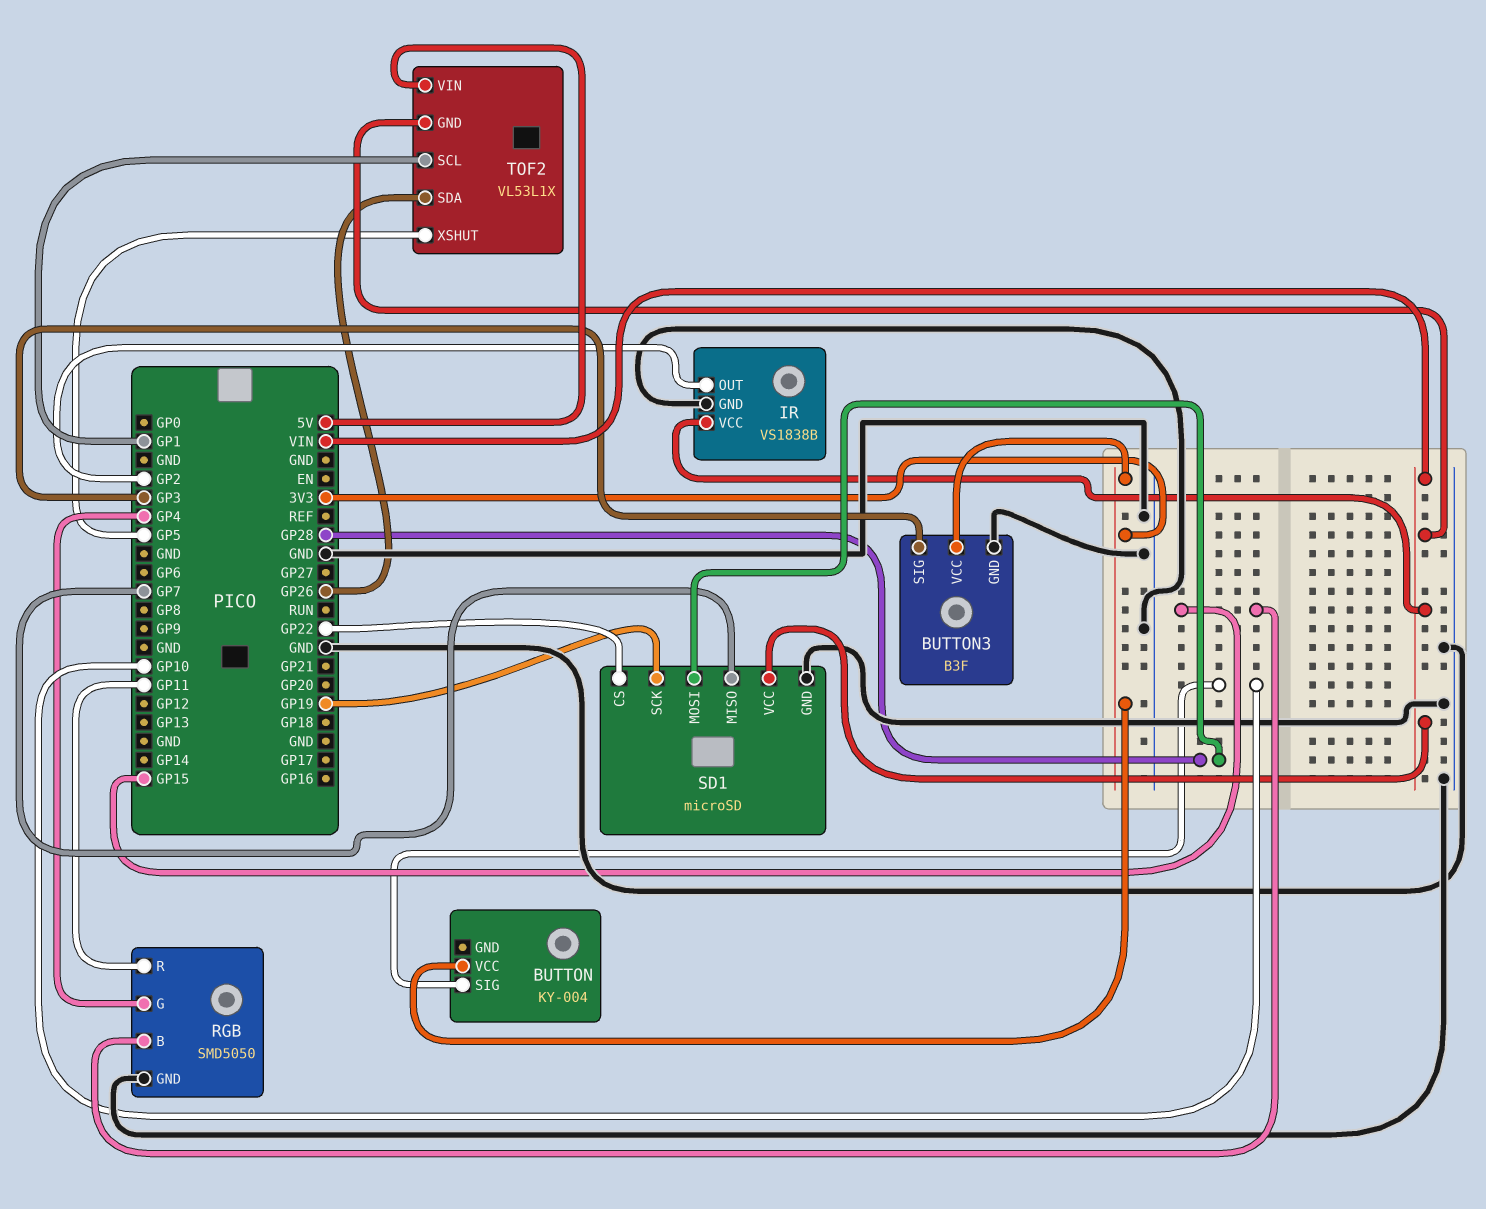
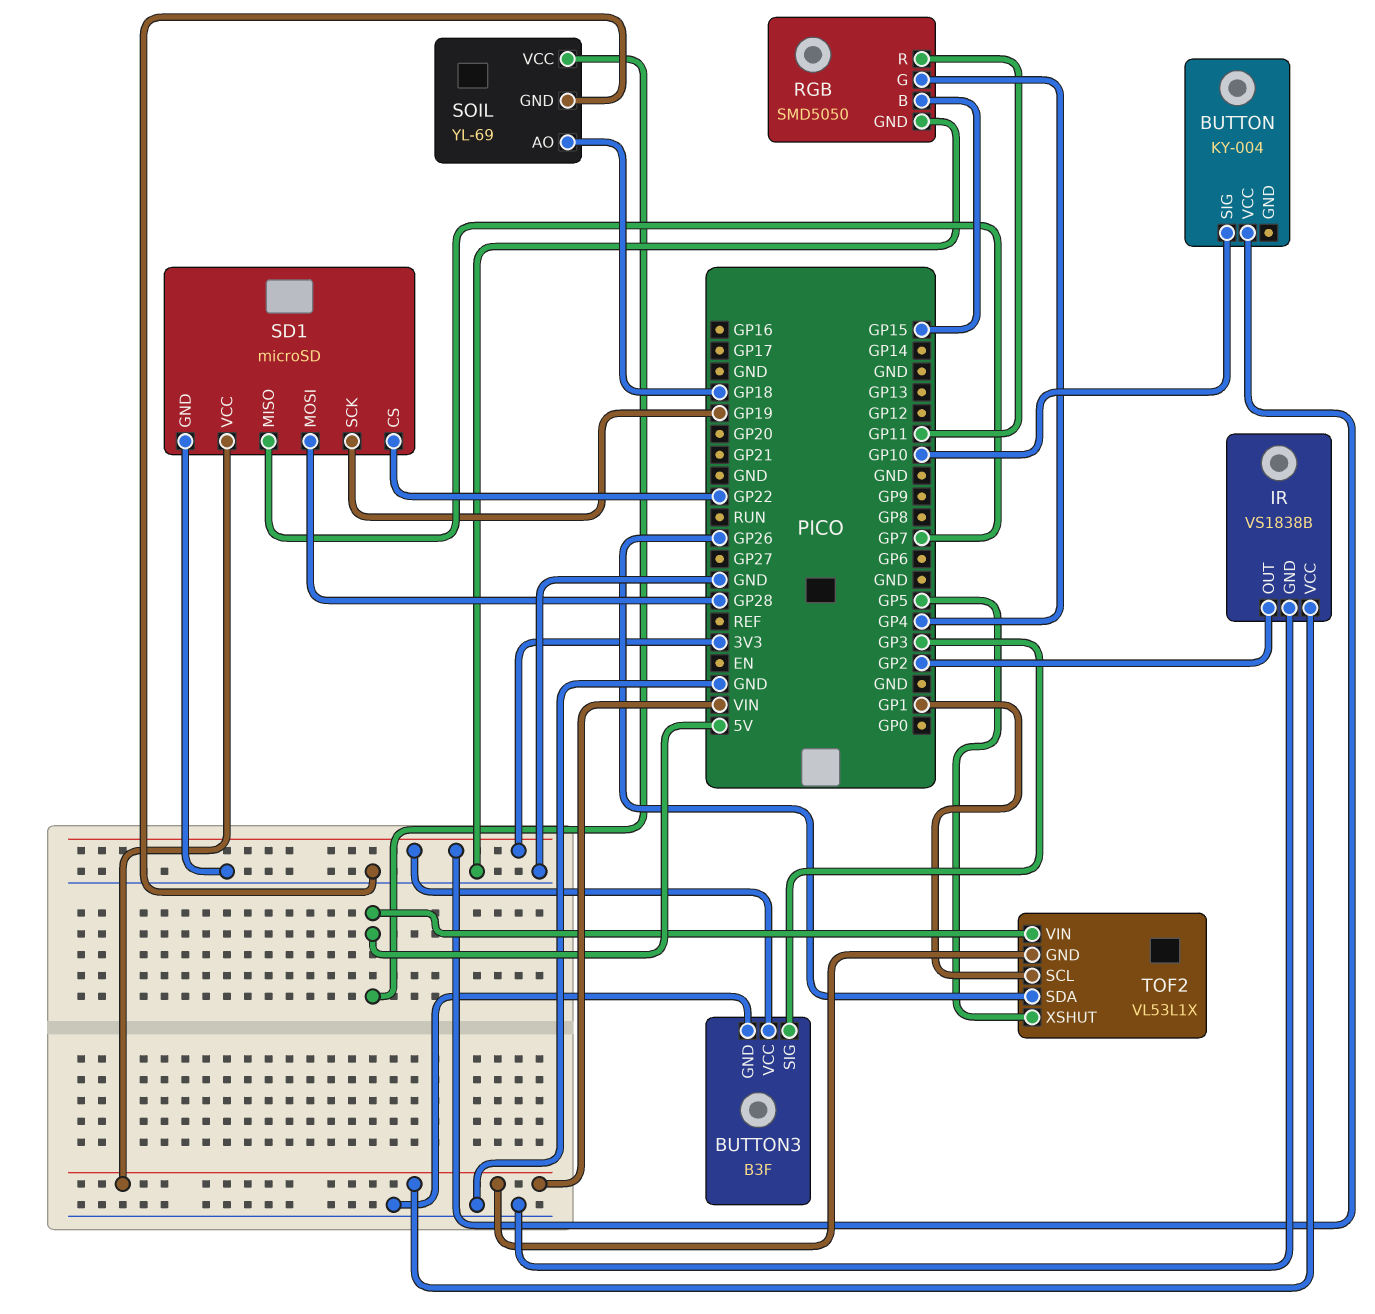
SOIL: none -> YL-69
SOIL pin AO: none -> GP18
SOIL pin GND: none -> GND
SOIL pin VCC: none -> 5V

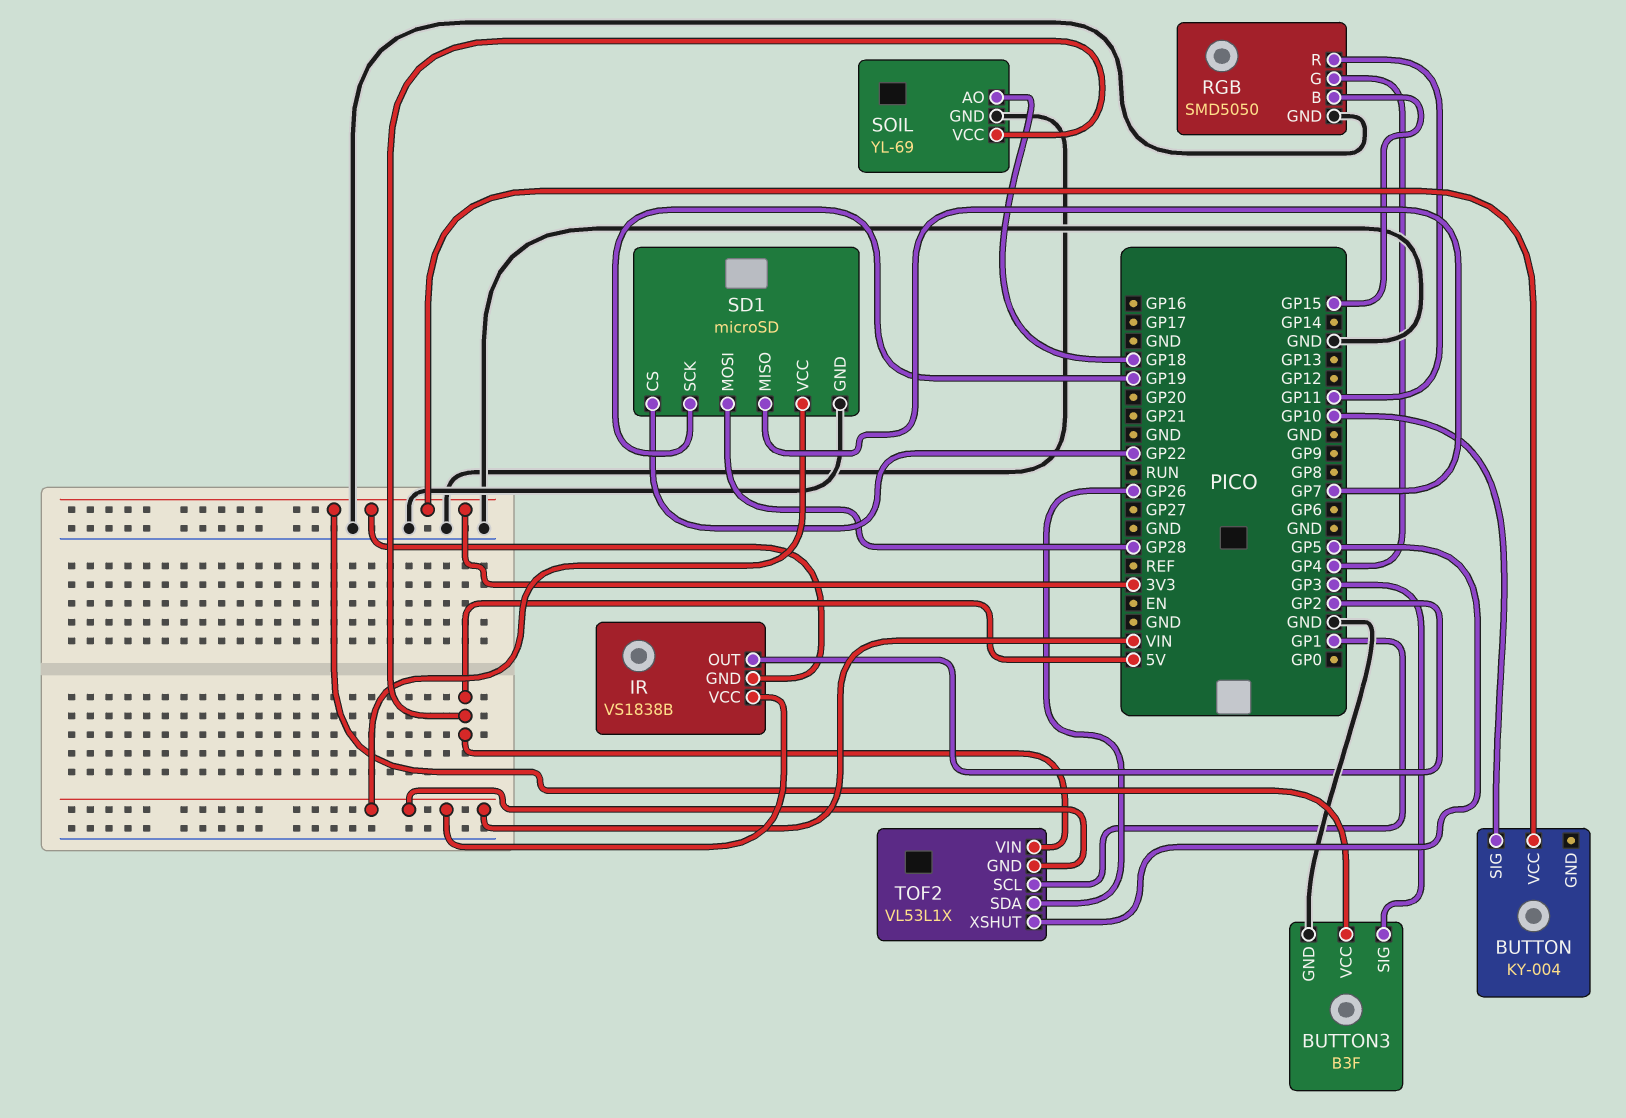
IR pin GND: GND -> 3V3

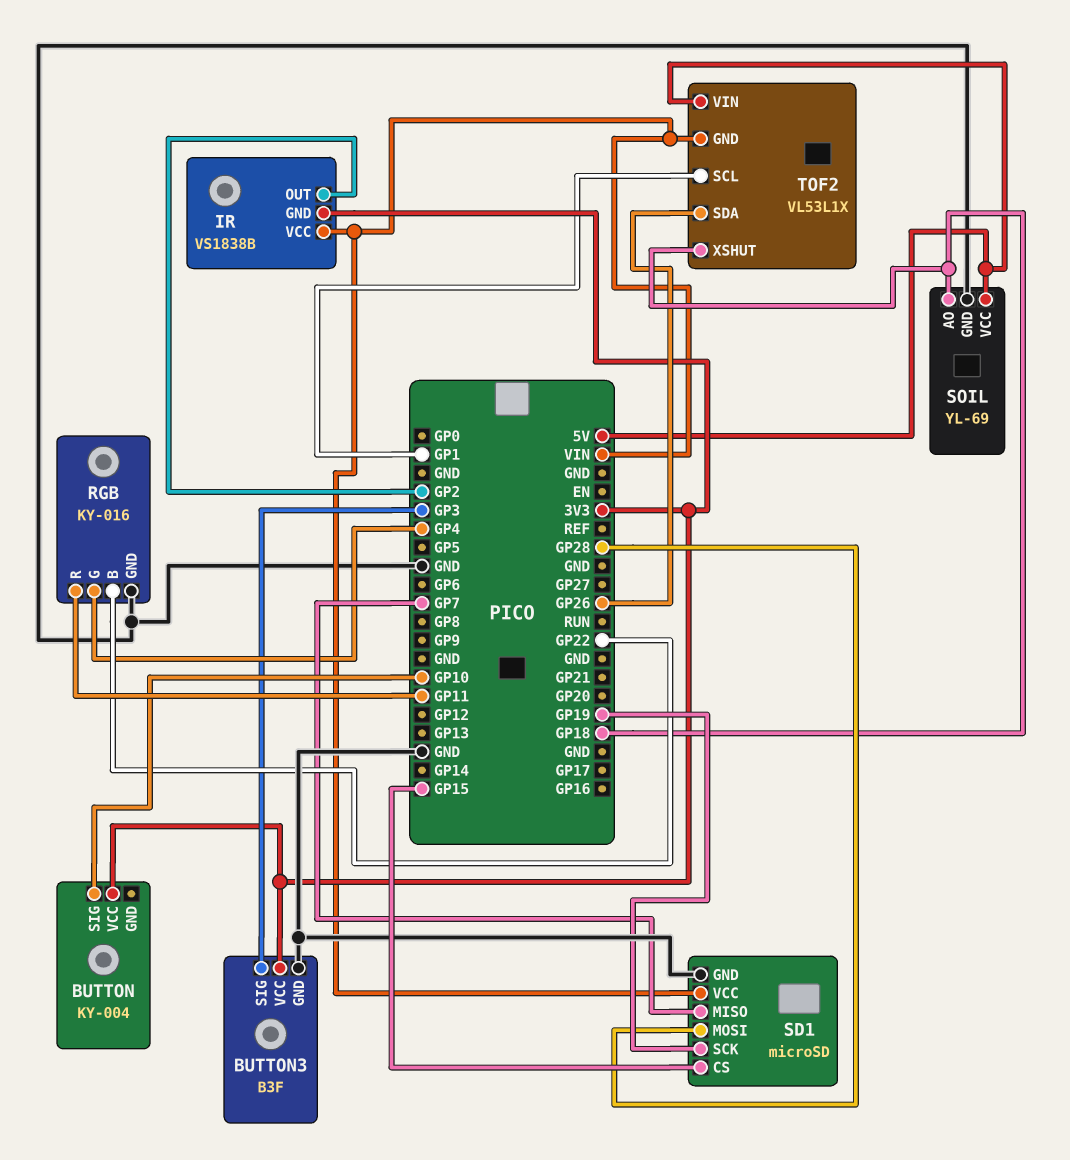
RGB: SMD5050 -> KY-016
RGB pin B: GP15 -> GP22
SD1 pin CS: GP22 -> GP15
TOF2 pin XSHUT: GP5 -> GP18

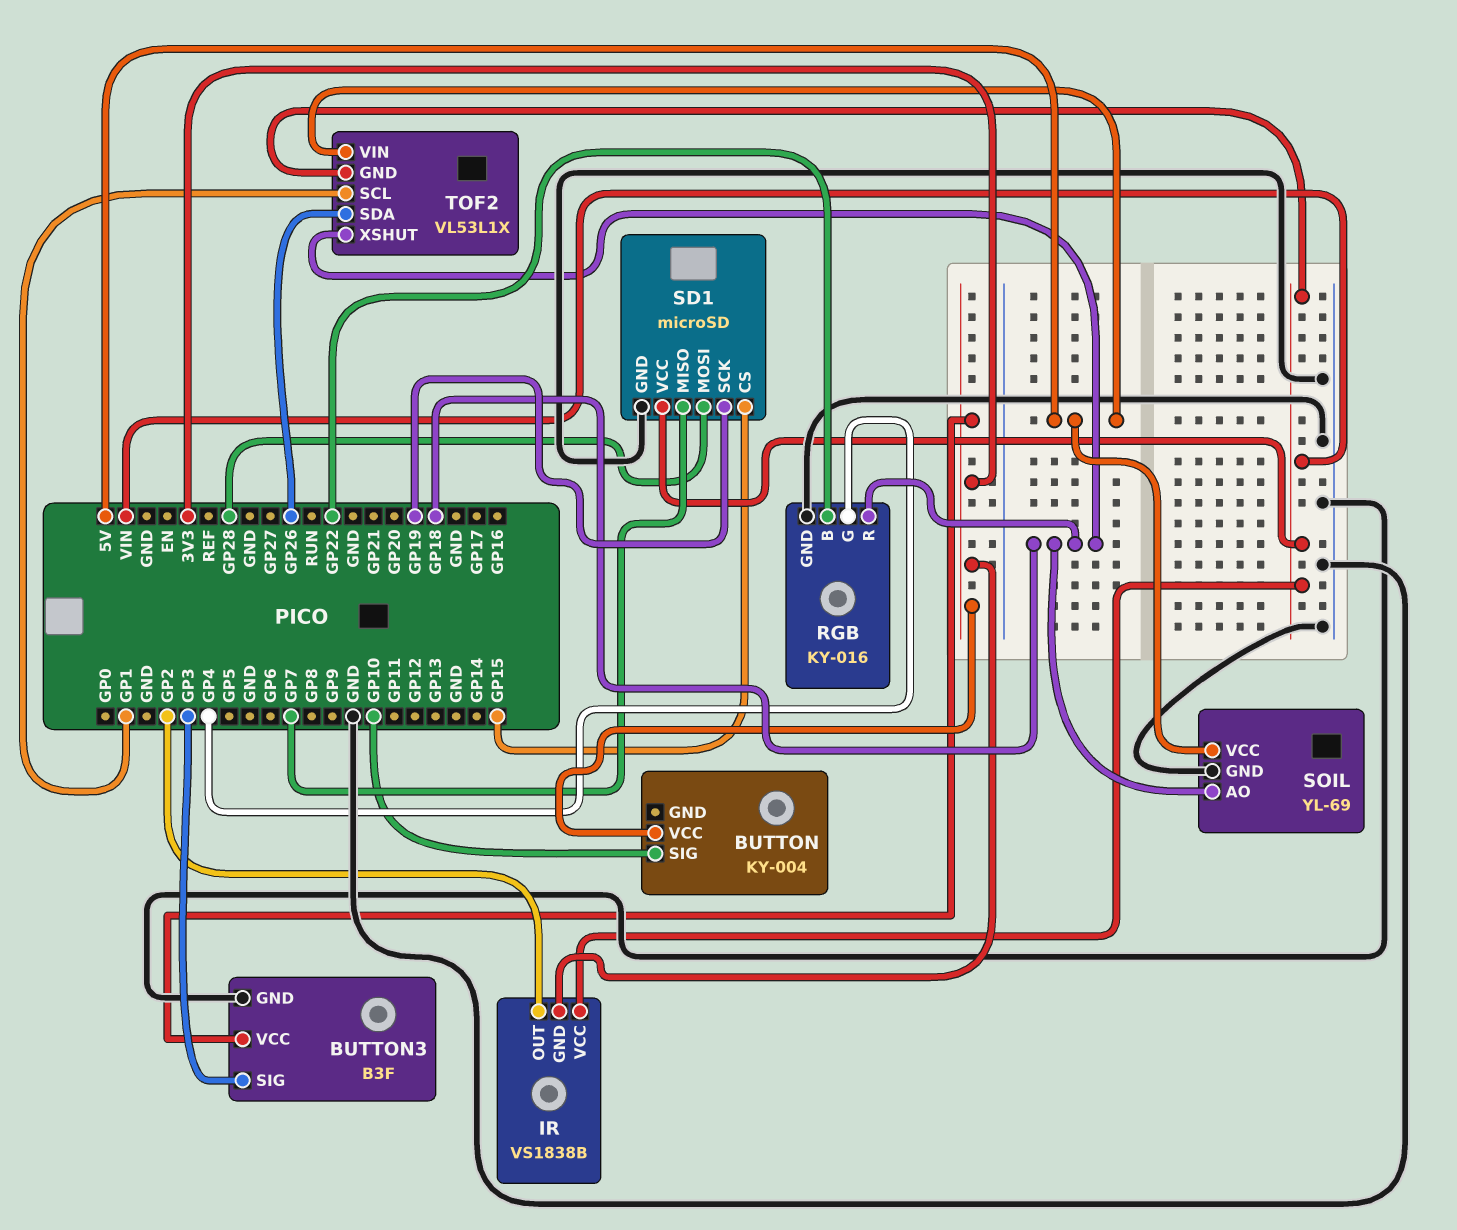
RGB pin R: GP11 -> GP18

